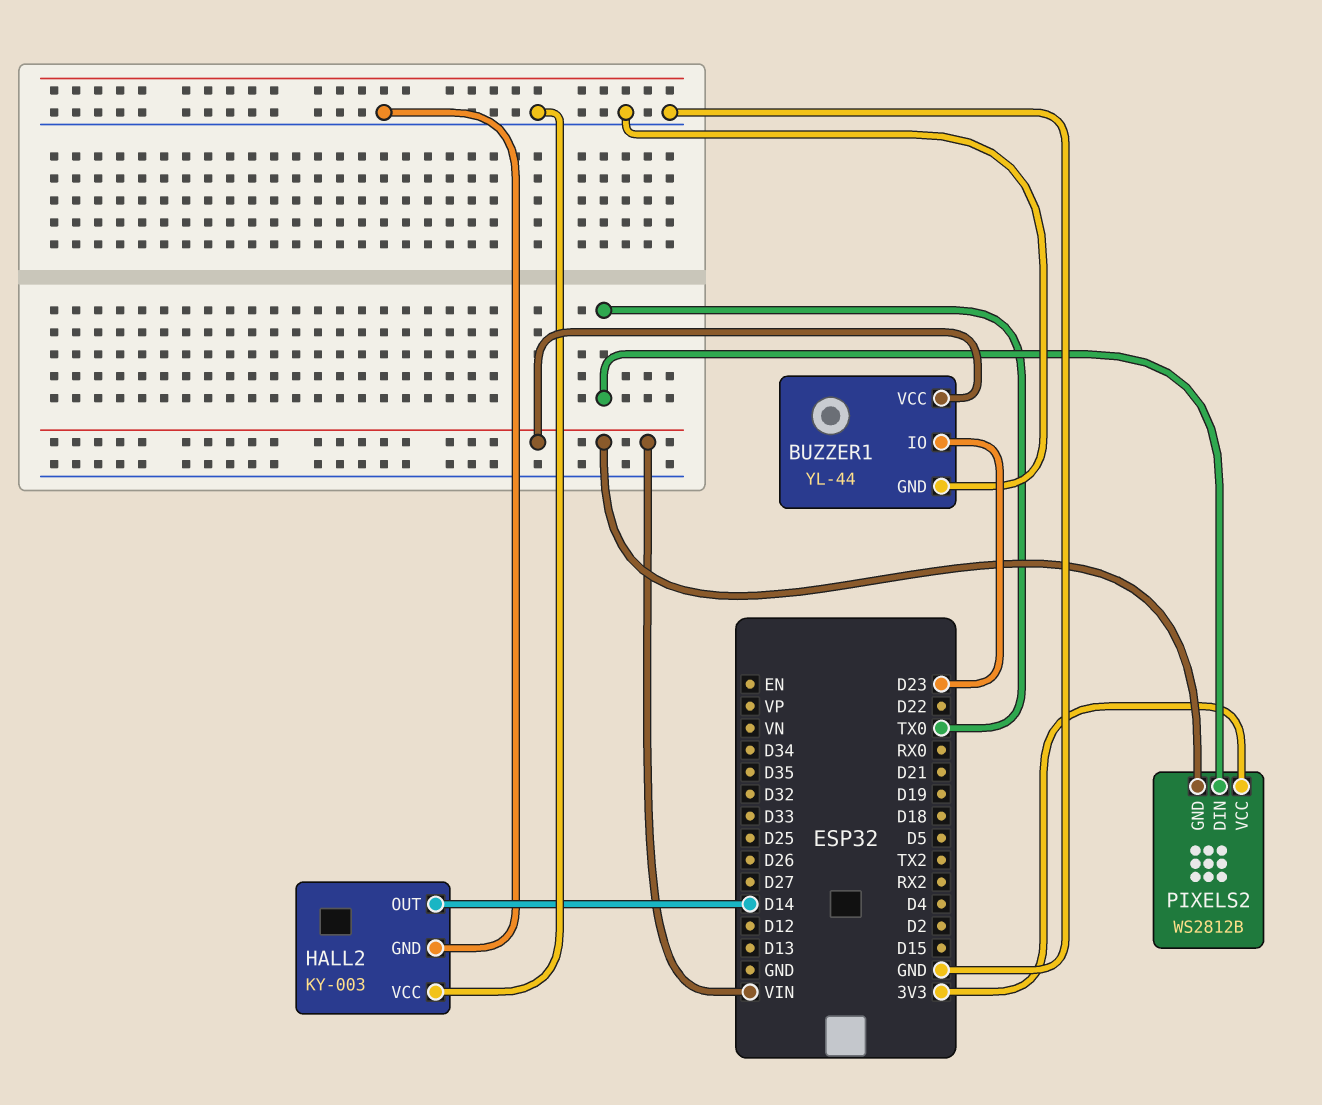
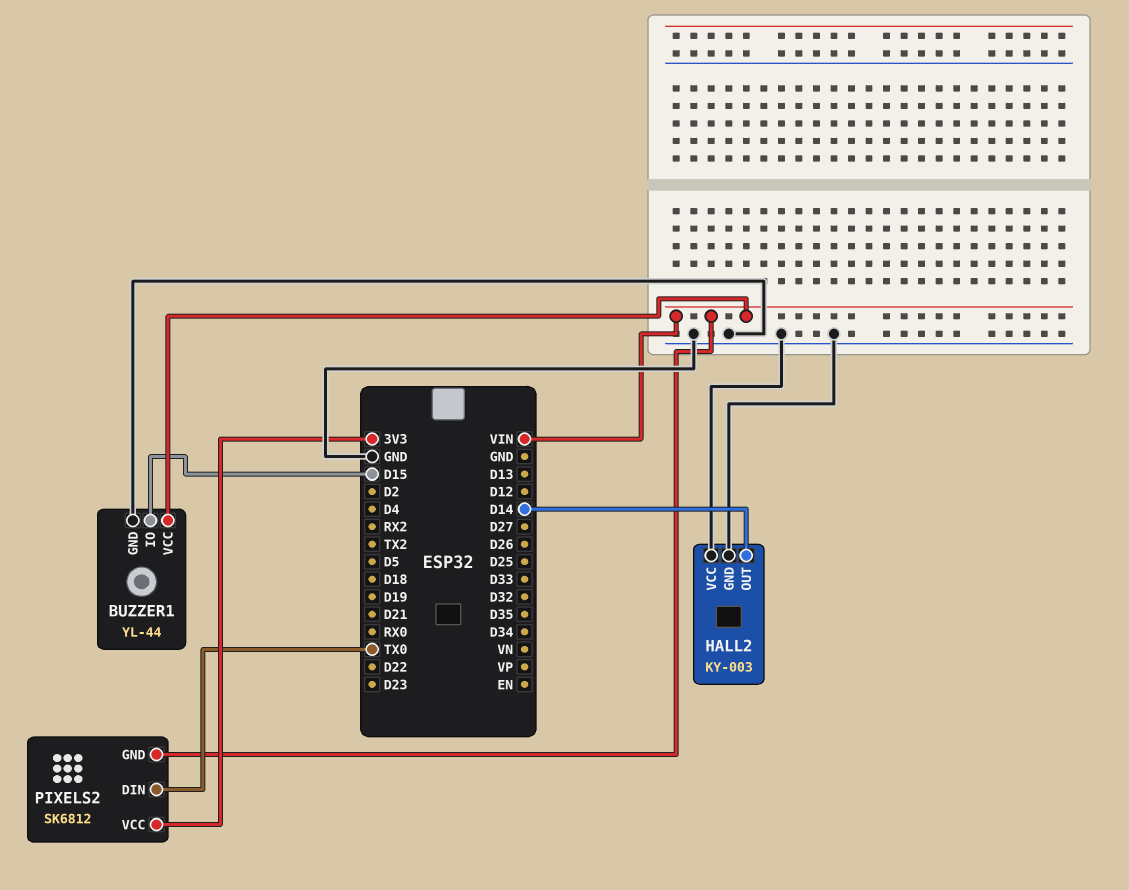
BUZZER1 pin IO: D23 -> D15
PIXELS2: WS2812B -> SK6812

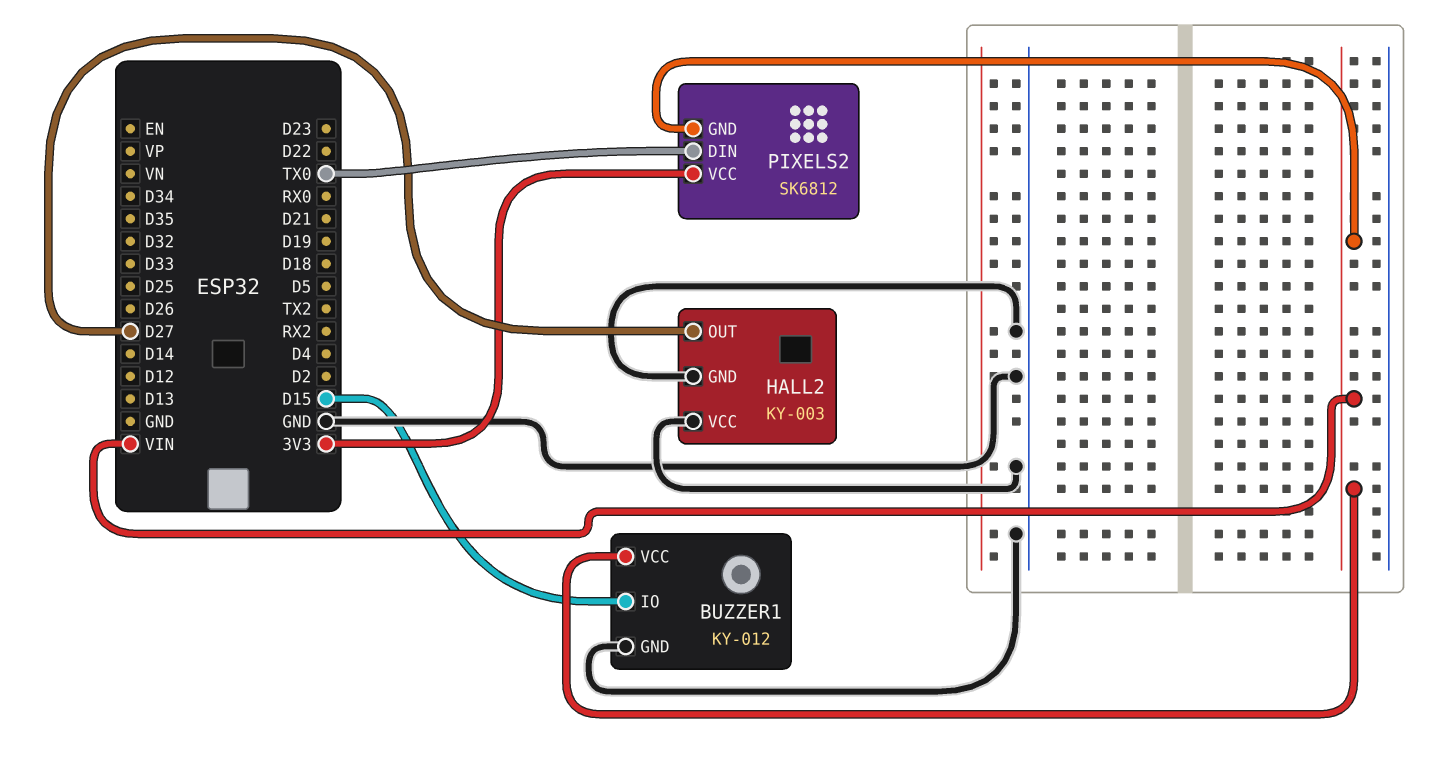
BUZZER1: YL-44 -> KY-012
HALL2 pin OUT: D14 -> D27

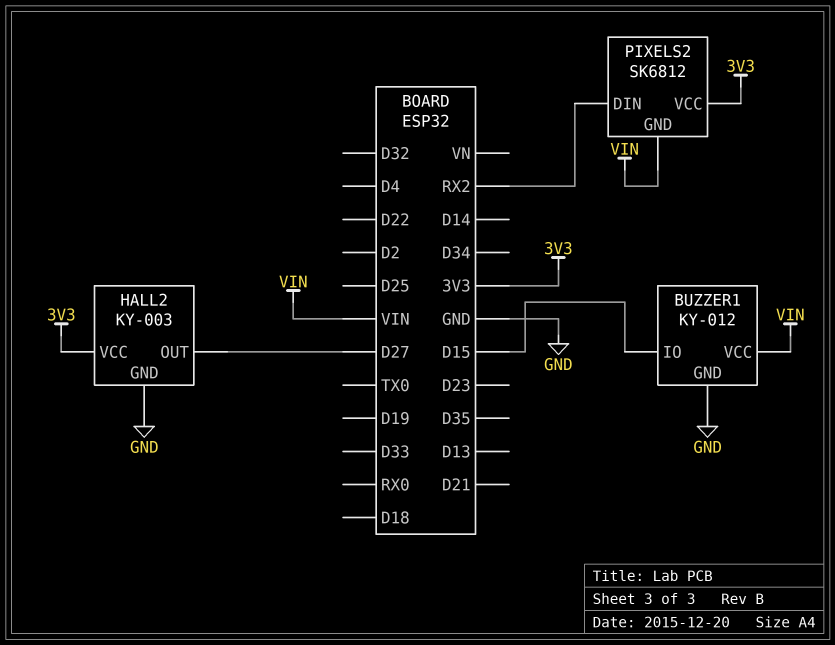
HALL2 pin VCC: GND -> 3V3
PIXELS2 pin DIN: TX0 -> RX2

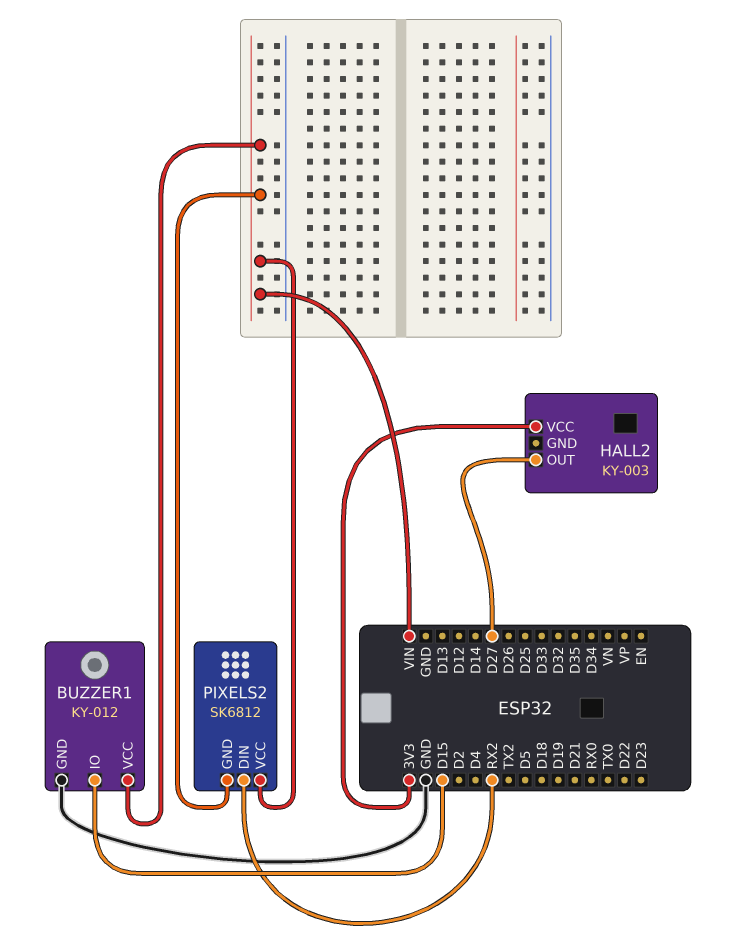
HALL2 pin GND: GND -> none
PIXELS2 pin VCC: 3V3 -> VIN

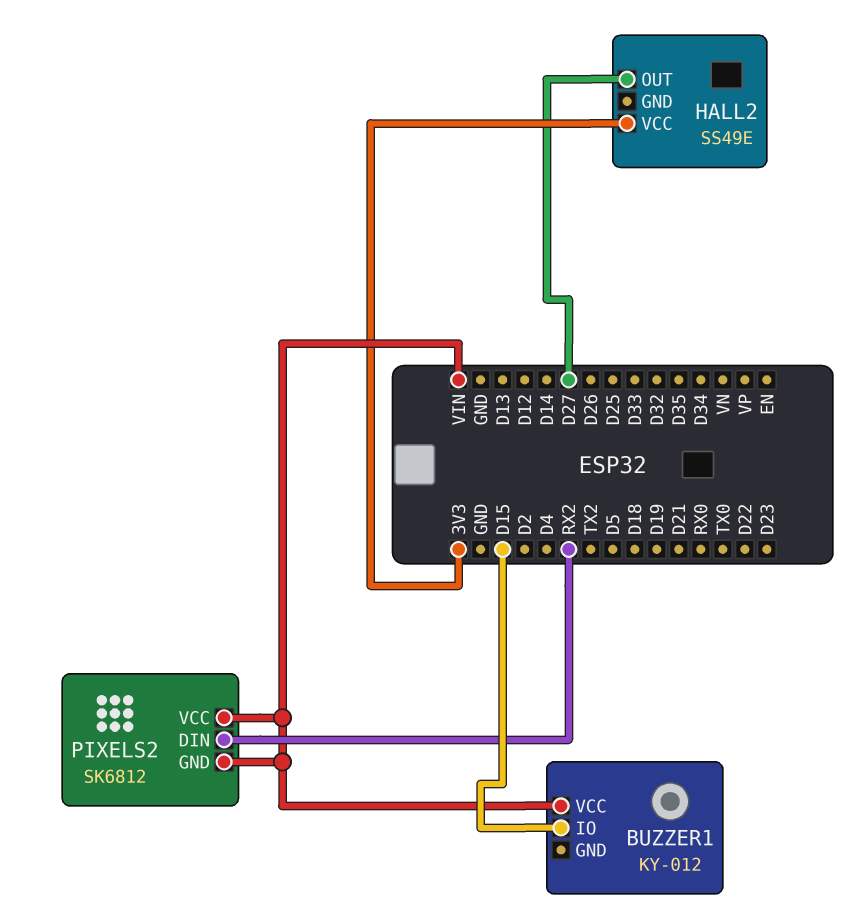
BUZZER1 pin GND: GND -> none
HALL2: KY-003 -> SS49E

